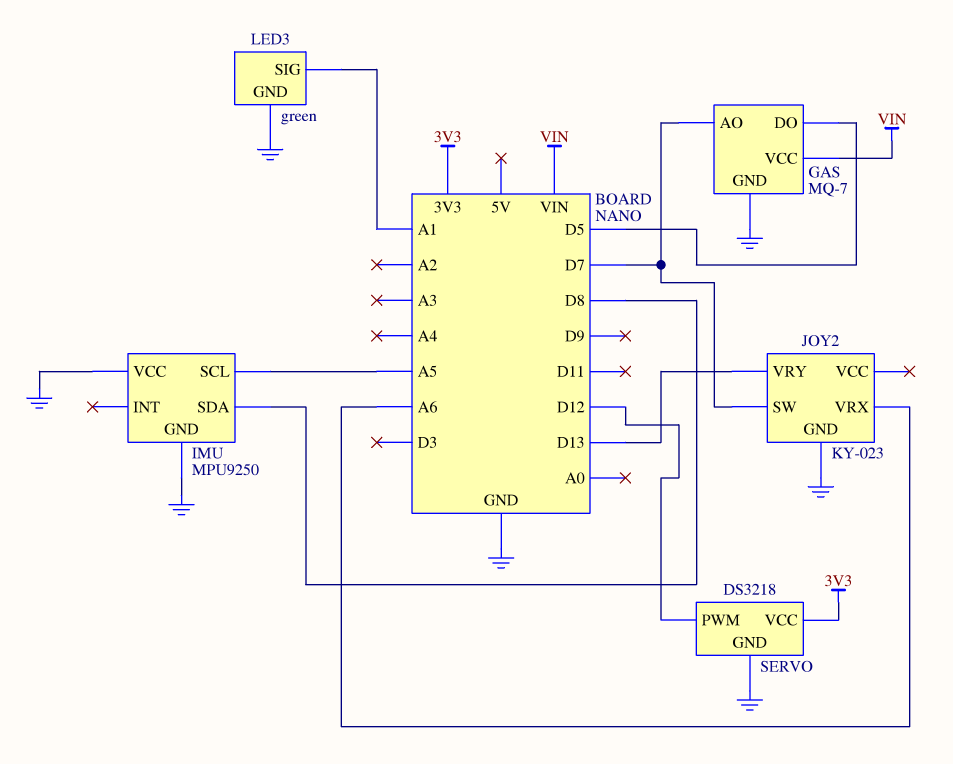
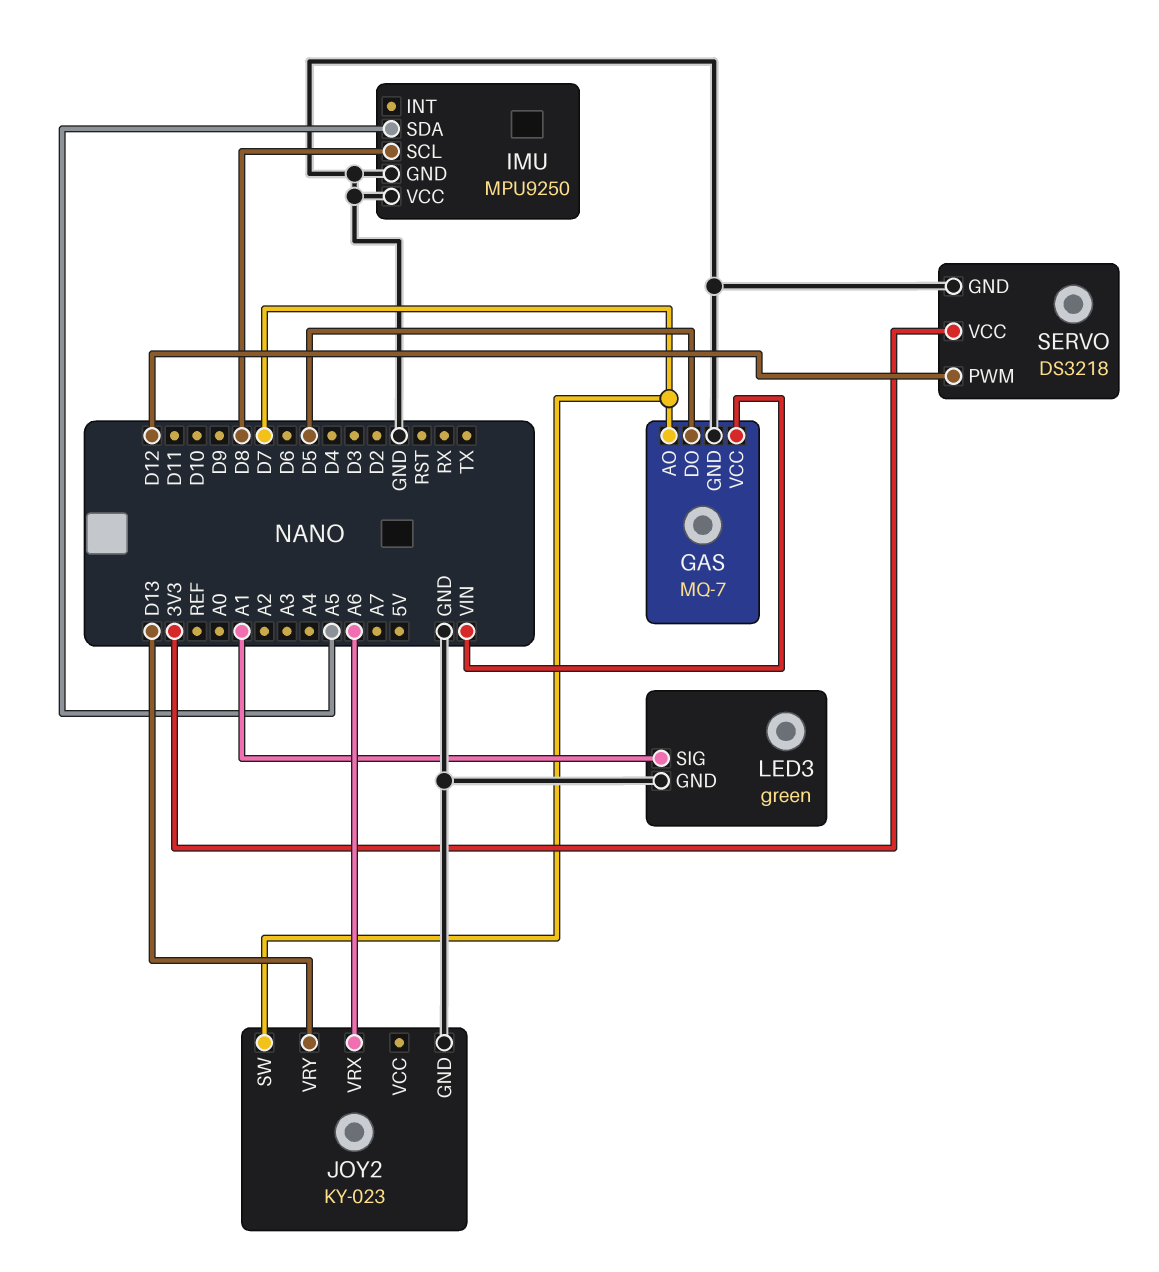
IMU pin SCL: A5 -> D8
IMU pin SDA: D8 -> A5

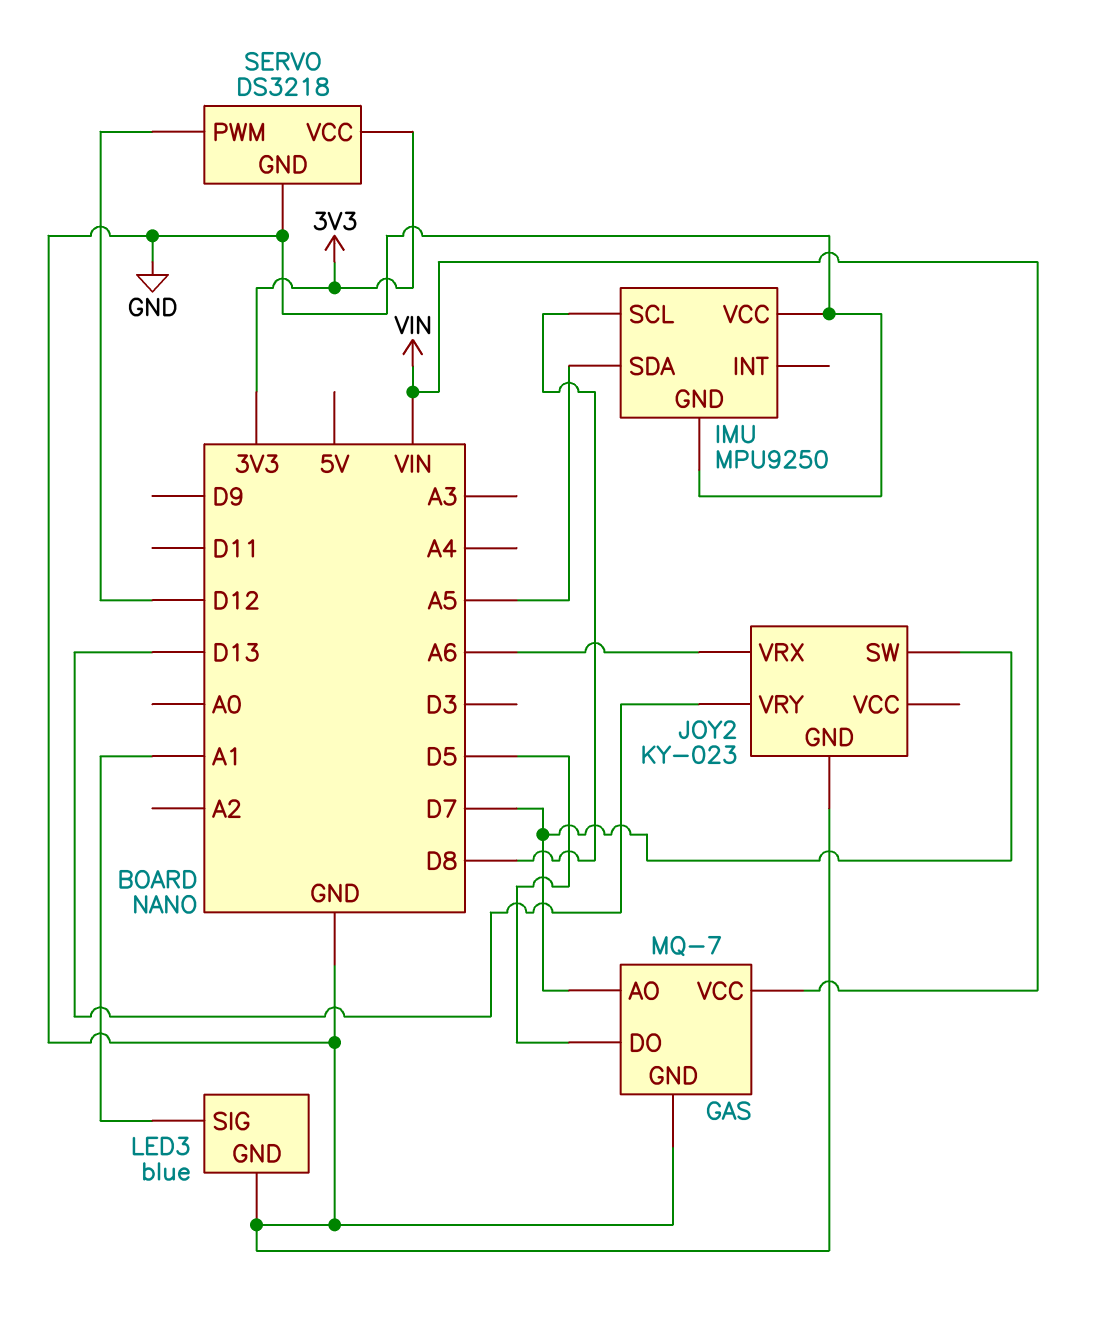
LED3: green -> blue

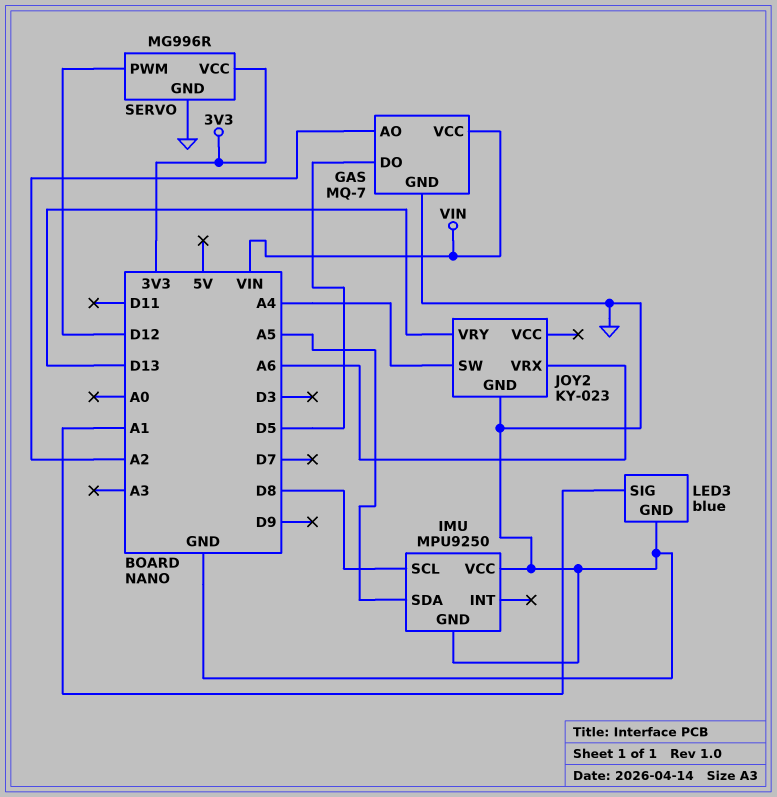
GAS pin AO: D7 -> A2
JOY2 pin SW: D7 -> A4
SERVO: DS3218 -> MG996R

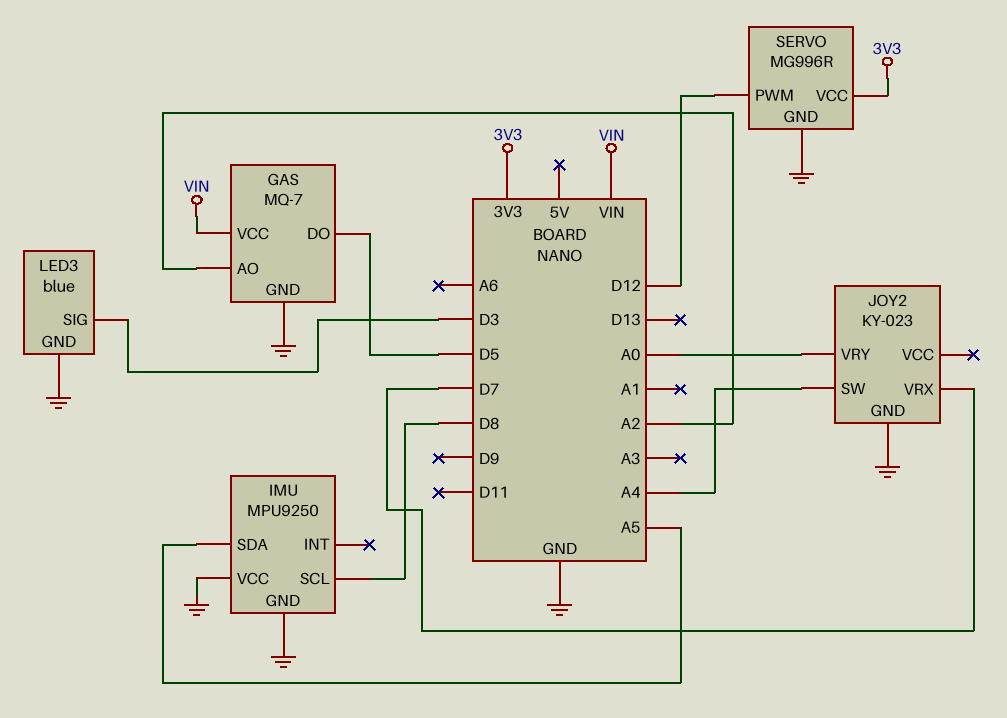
JOY2 pin VRX: A6 -> D7
JOY2 pin VRY: D13 -> A0
LED3 pin SIG: A1 -> D3

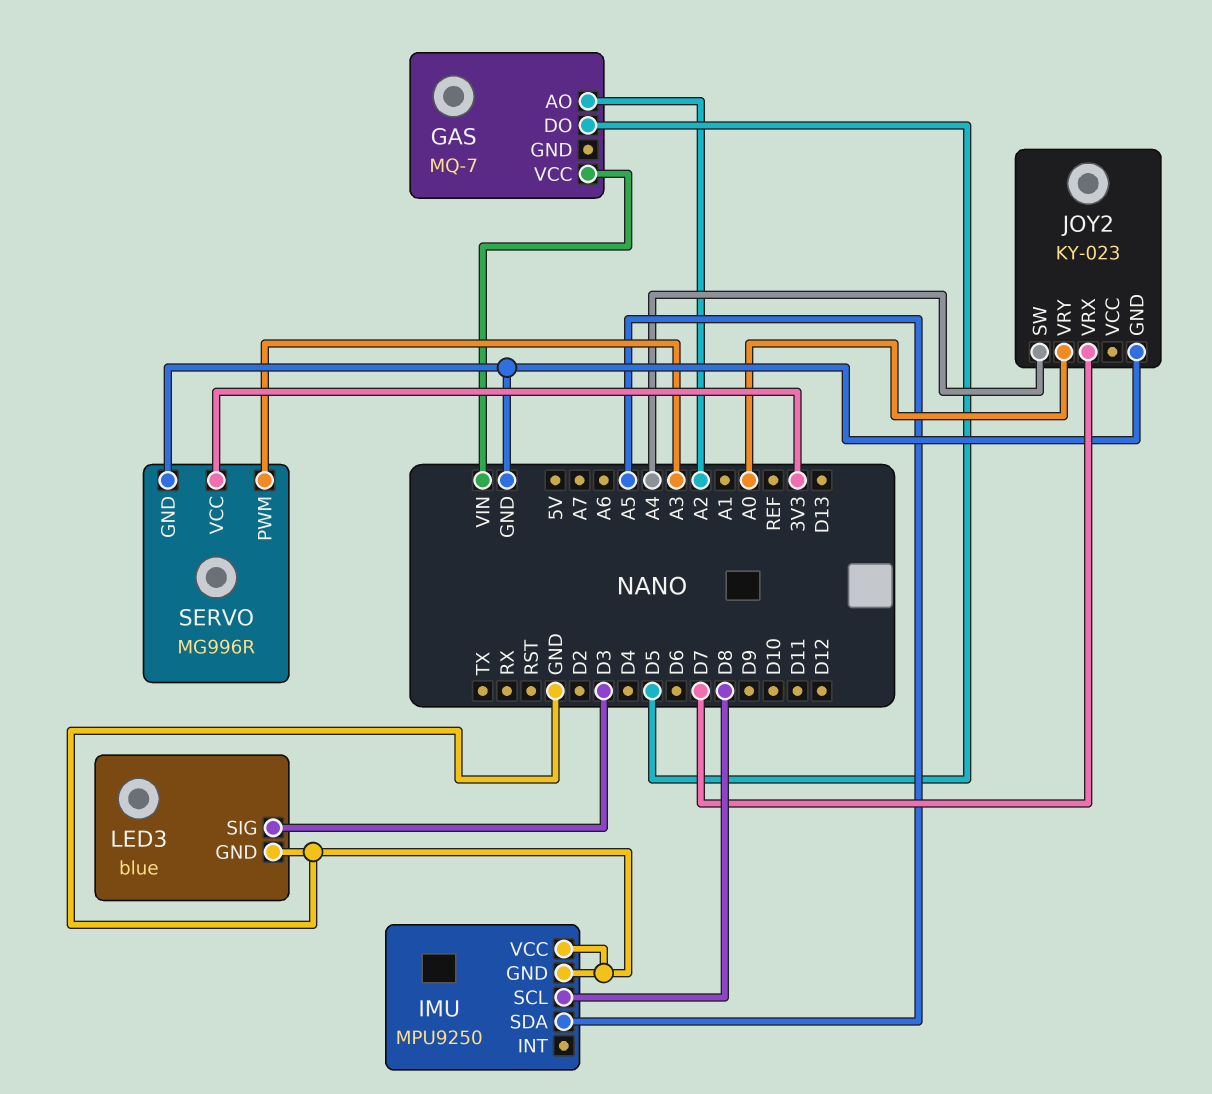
GAS pin GND: GND -> none
SERVO pin PWM: D12 -> A3

